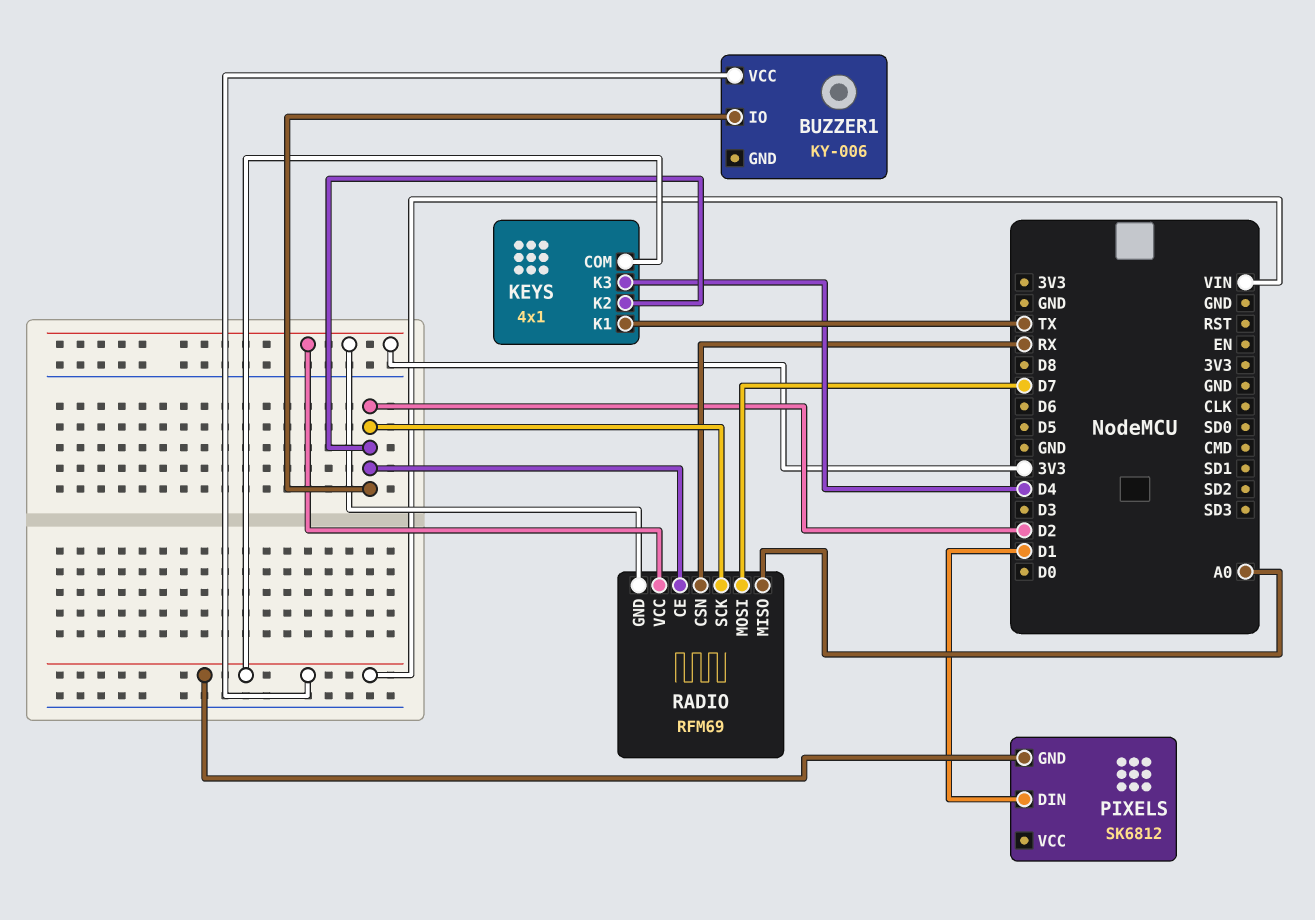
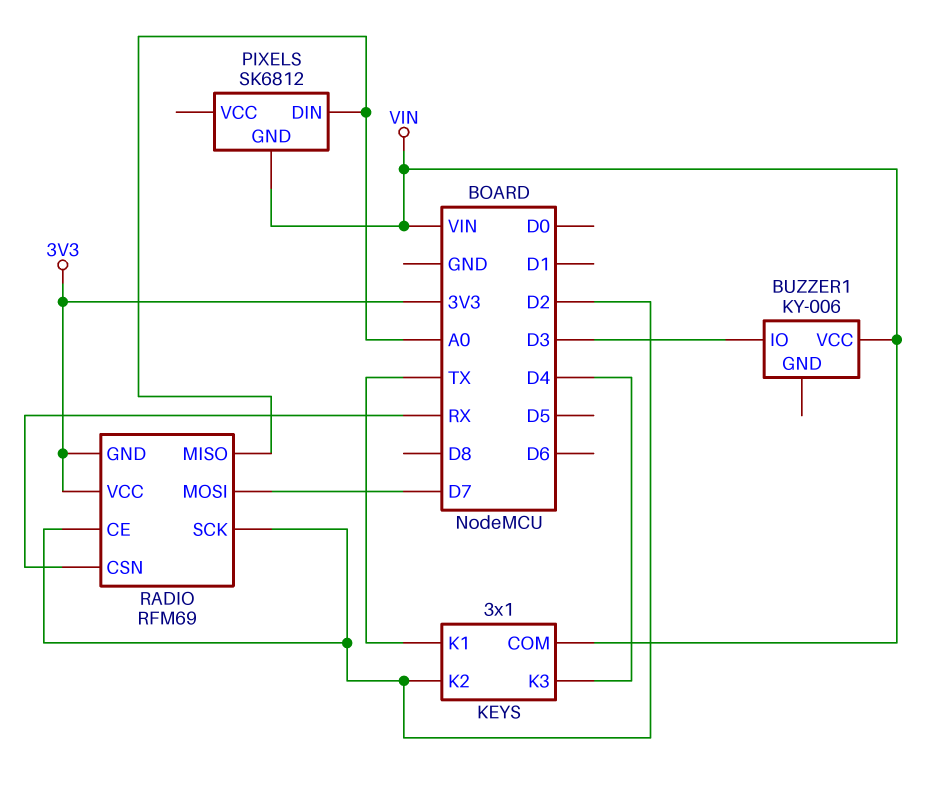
BUZZER1 pin IO: D2 -> D3
KEYS: 4x1 -> 3x1
PIXELS pin DIN: D1 -> A0

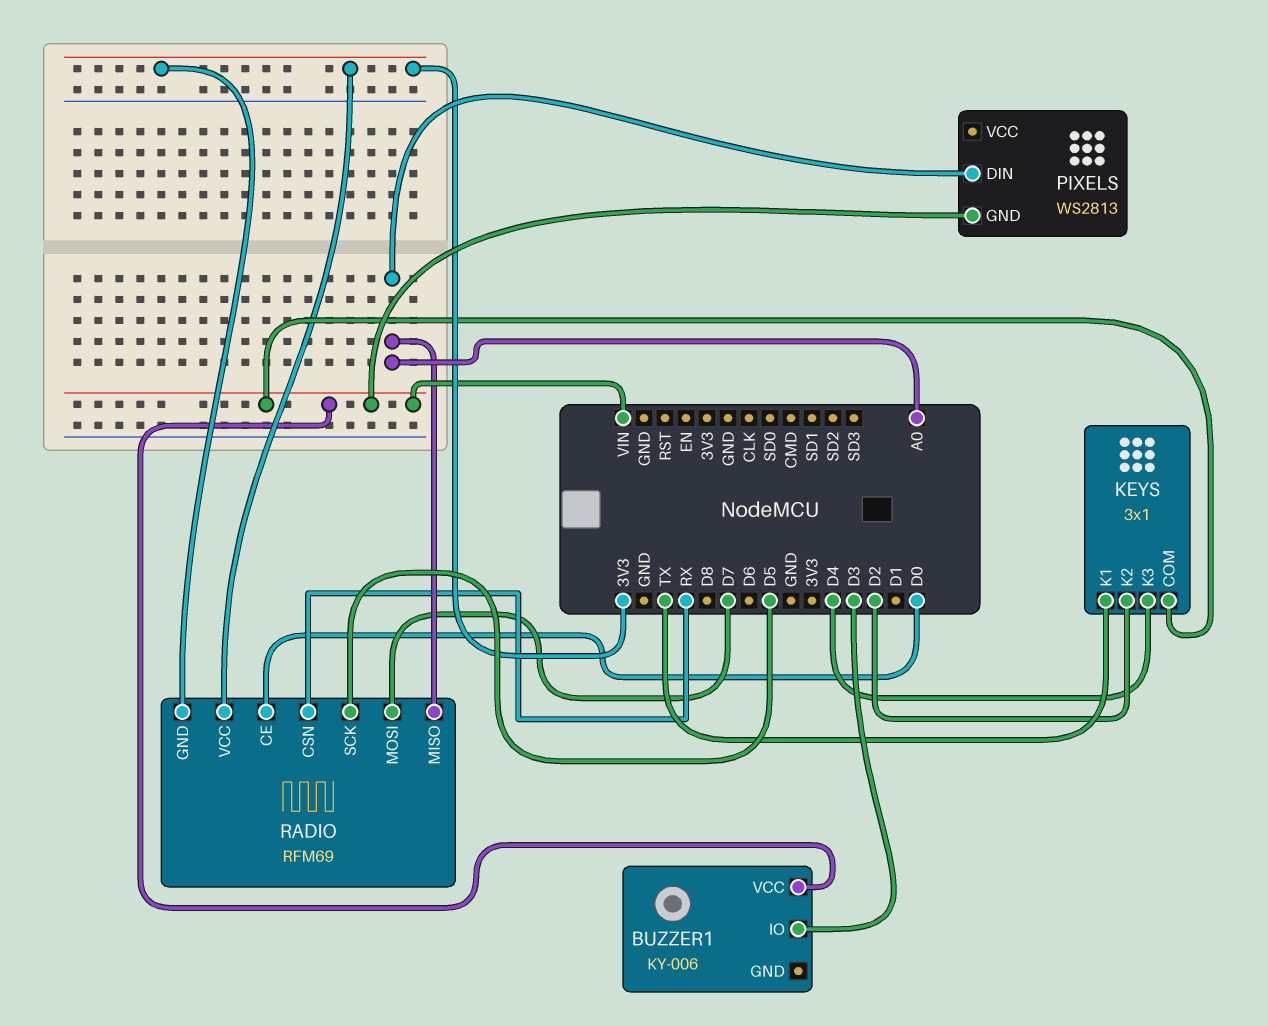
PIXELS: SK6812 -> WS2813
RADIO pin CE: D2 -> D0
RADIO pin SCK: D2 -> D5

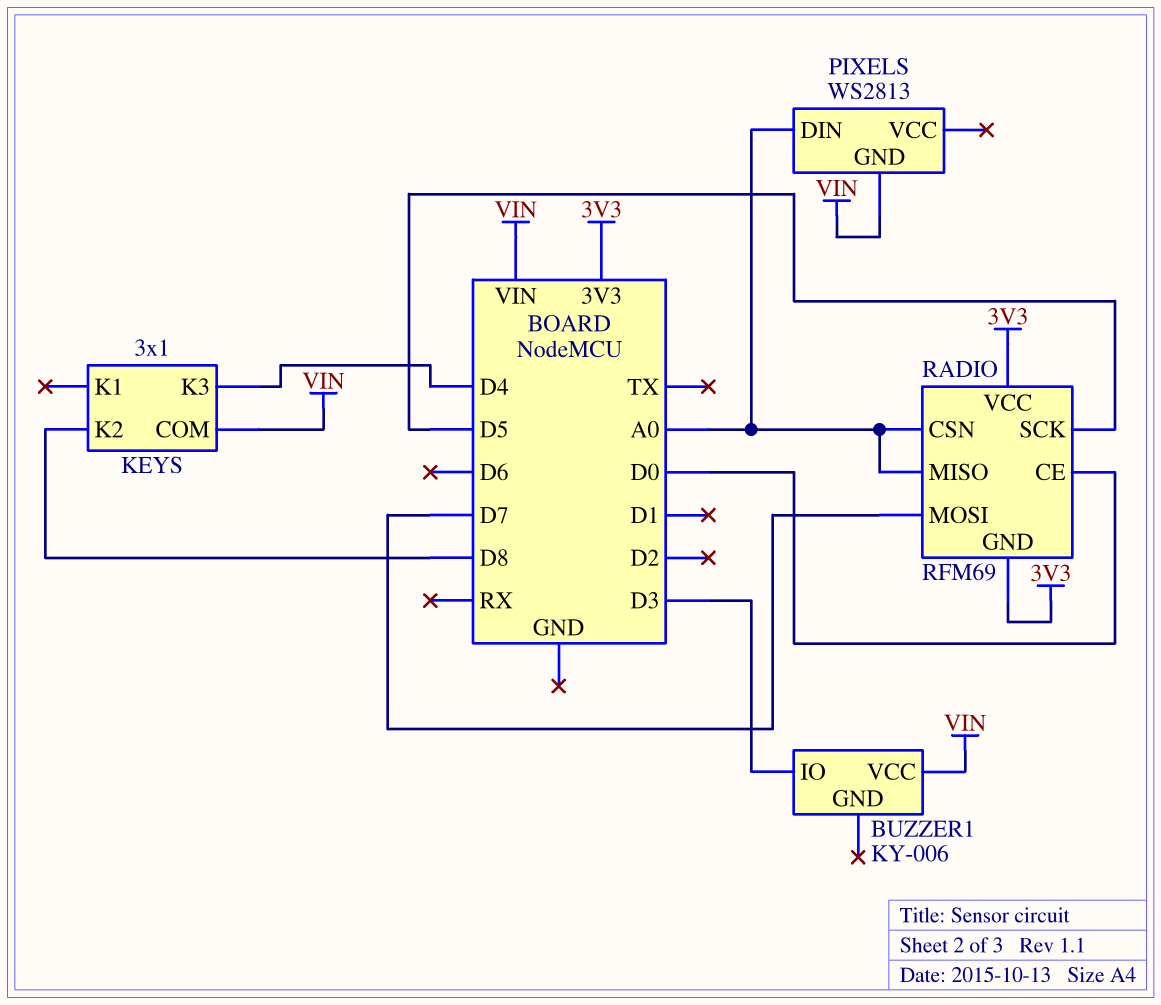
KEYS pin K1: TX -> none
KEYS pin K2: D2 -> D8
RADIO pin CSN: RX -> A0

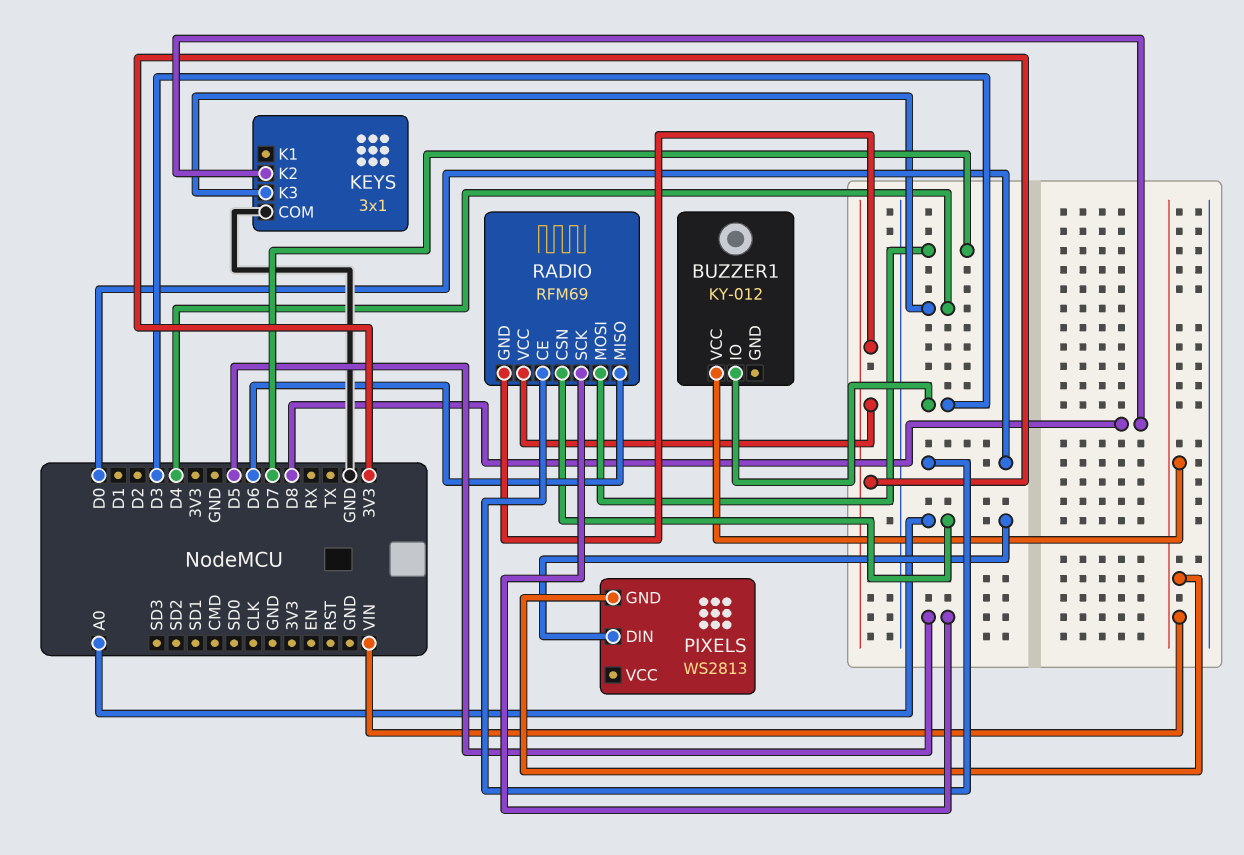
BUZZER1: KY-006 -> KY-012
KEYS pin COM: VIN -> GND
RADIO pin MISO: A0 -> D6

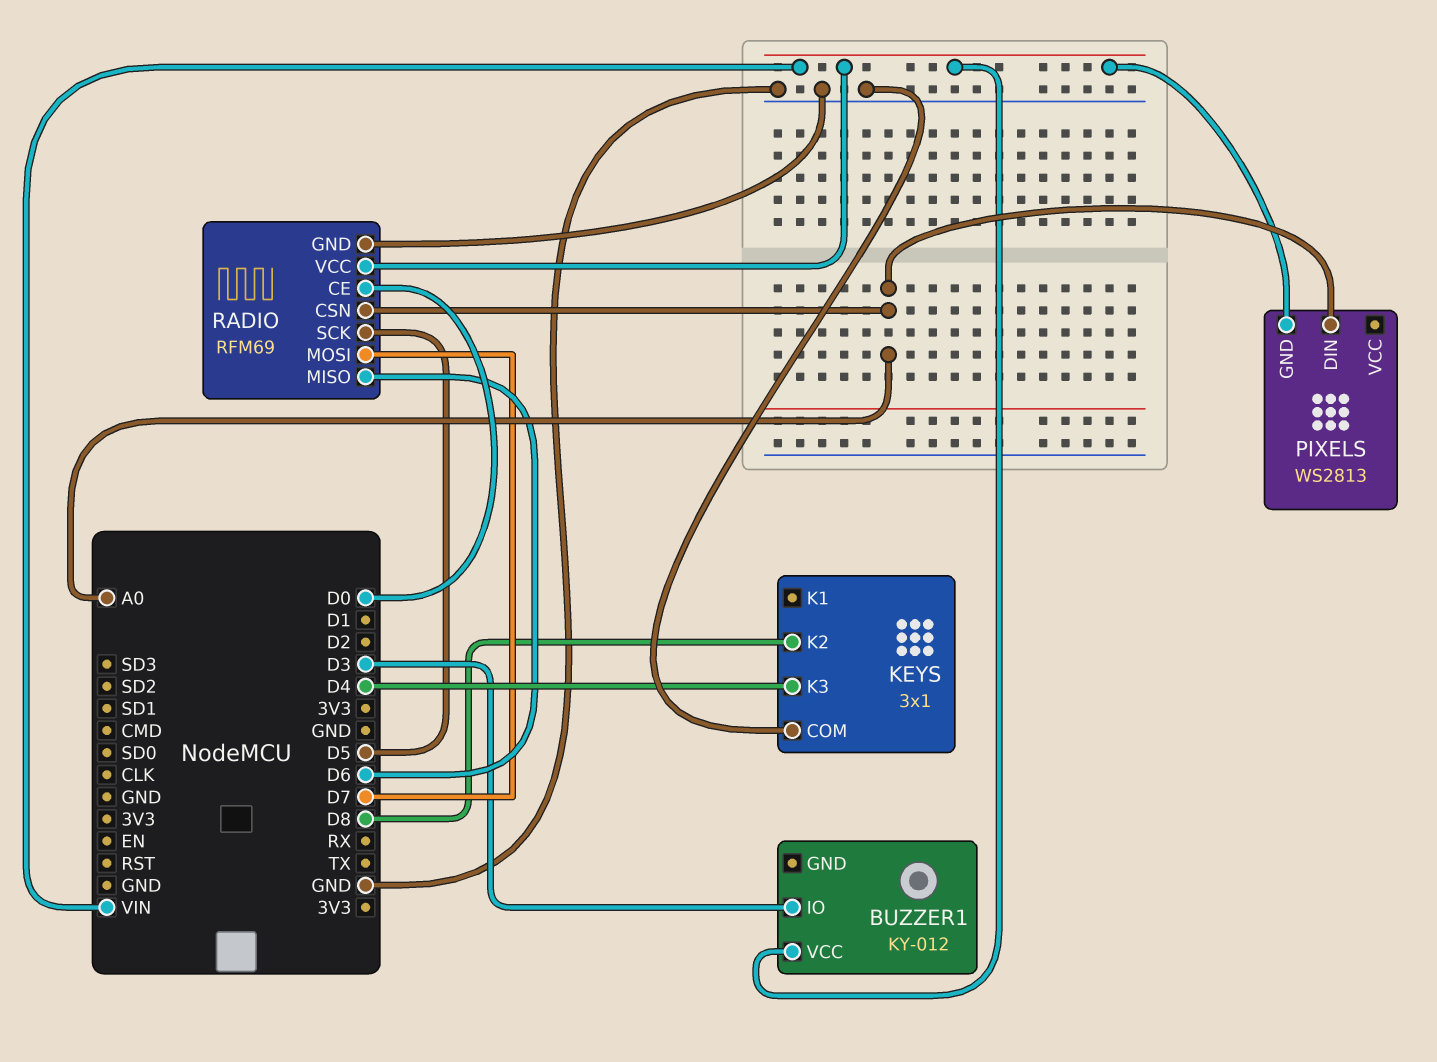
RADIO pin GND: 3V3 -> GND
RADIO pin VCC: 3V3 -> VIN

